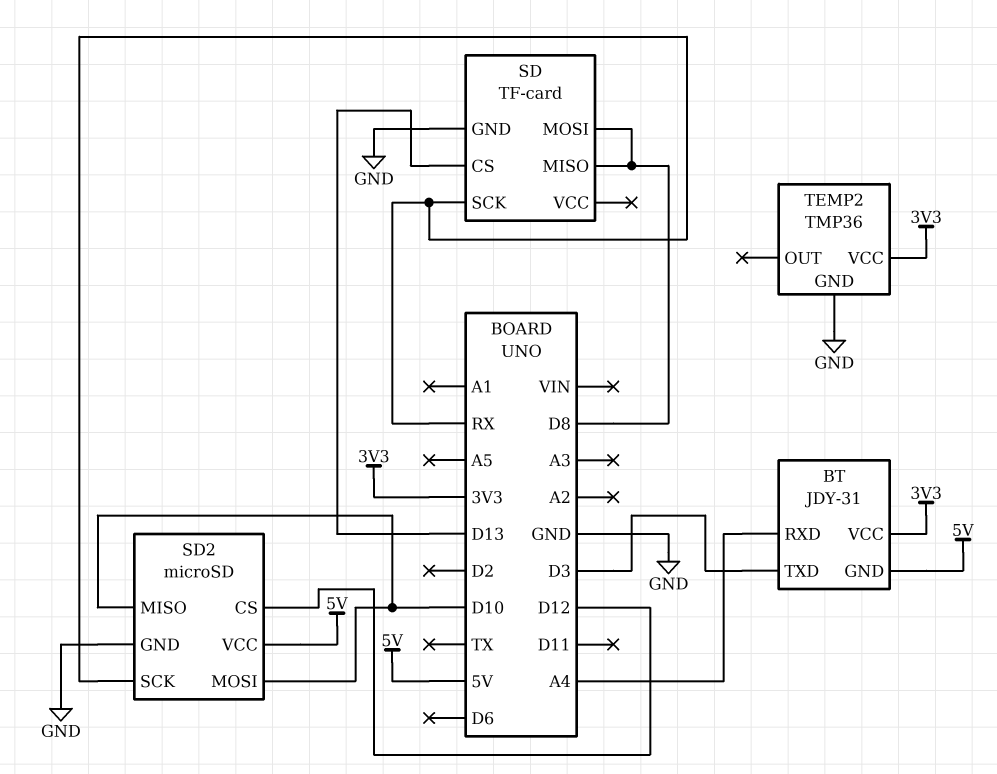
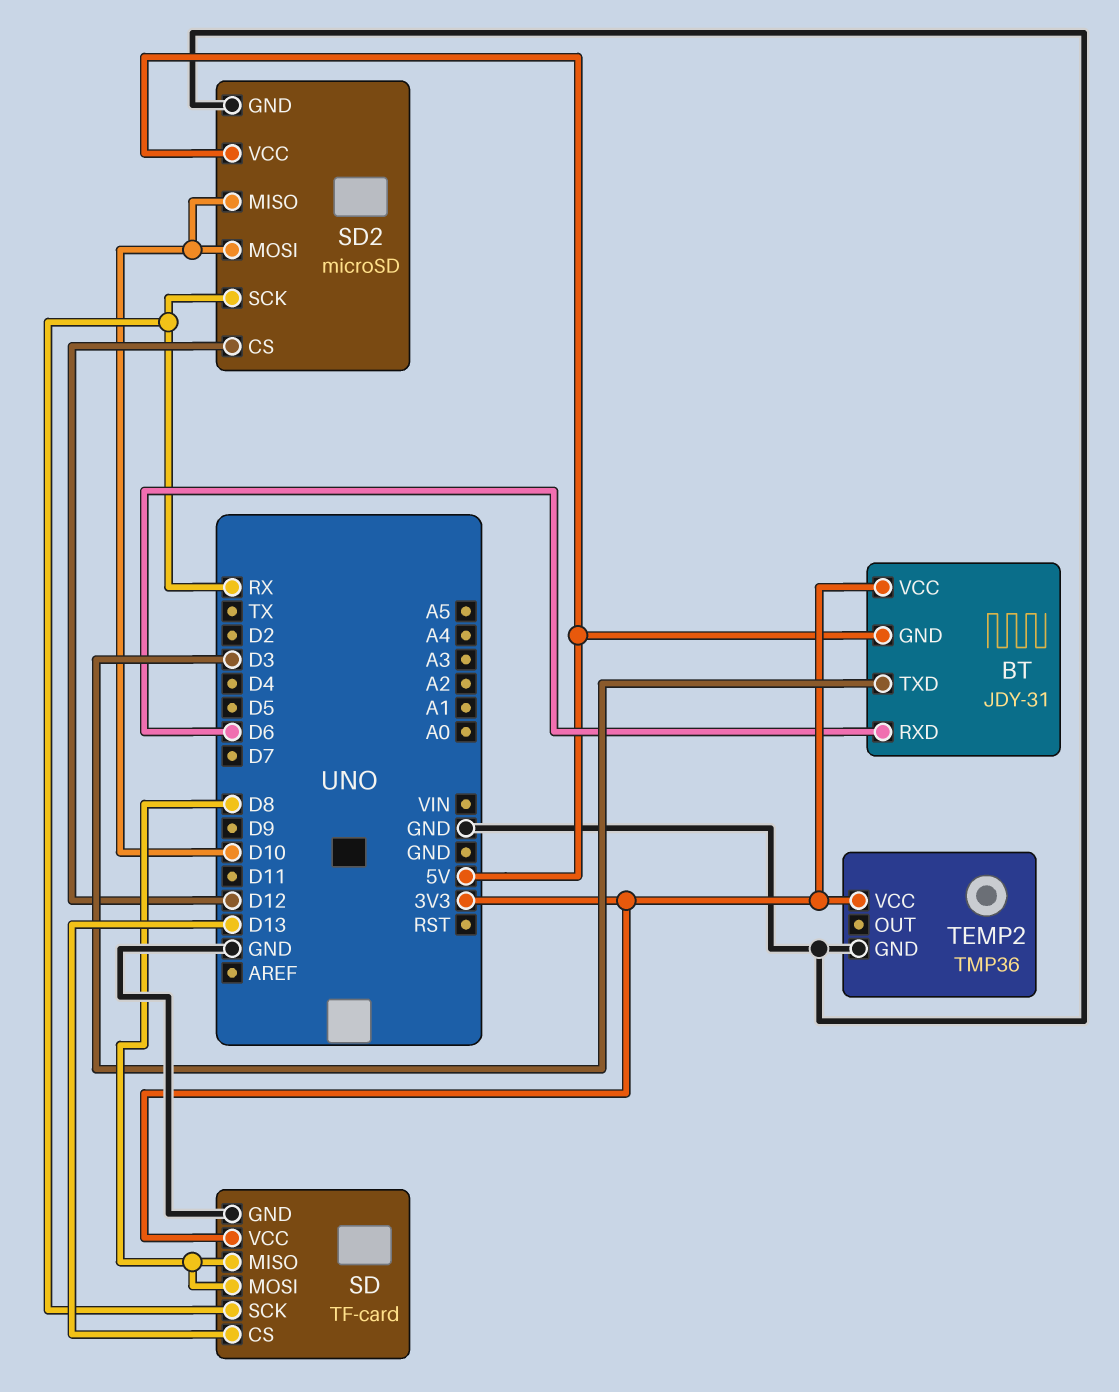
BT pin RXD: A4 -> D6
SD pin VCC: none -> 3V3

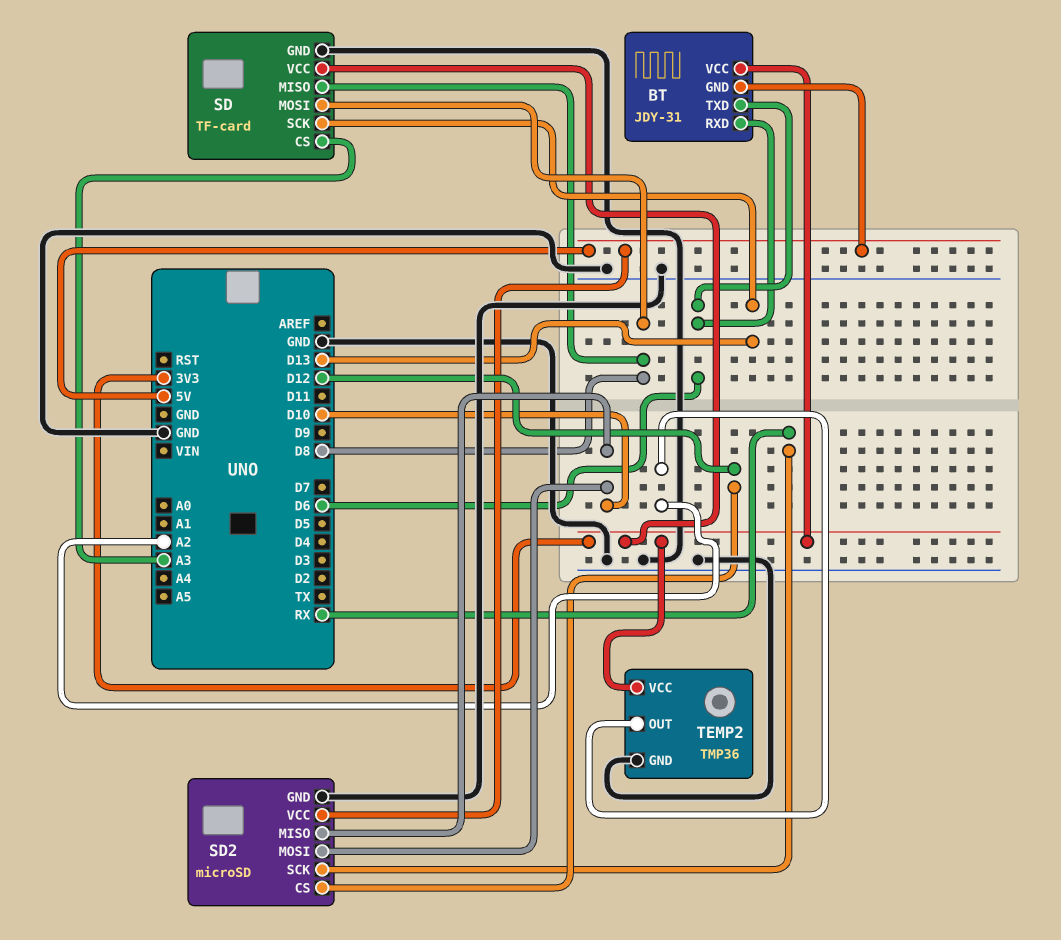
BT pin TXD: D3 -> D6
SD pin CS: D13 -> A3
SD pin SCK: RX -> D13
TEMP2 pin OUT: none -> A2

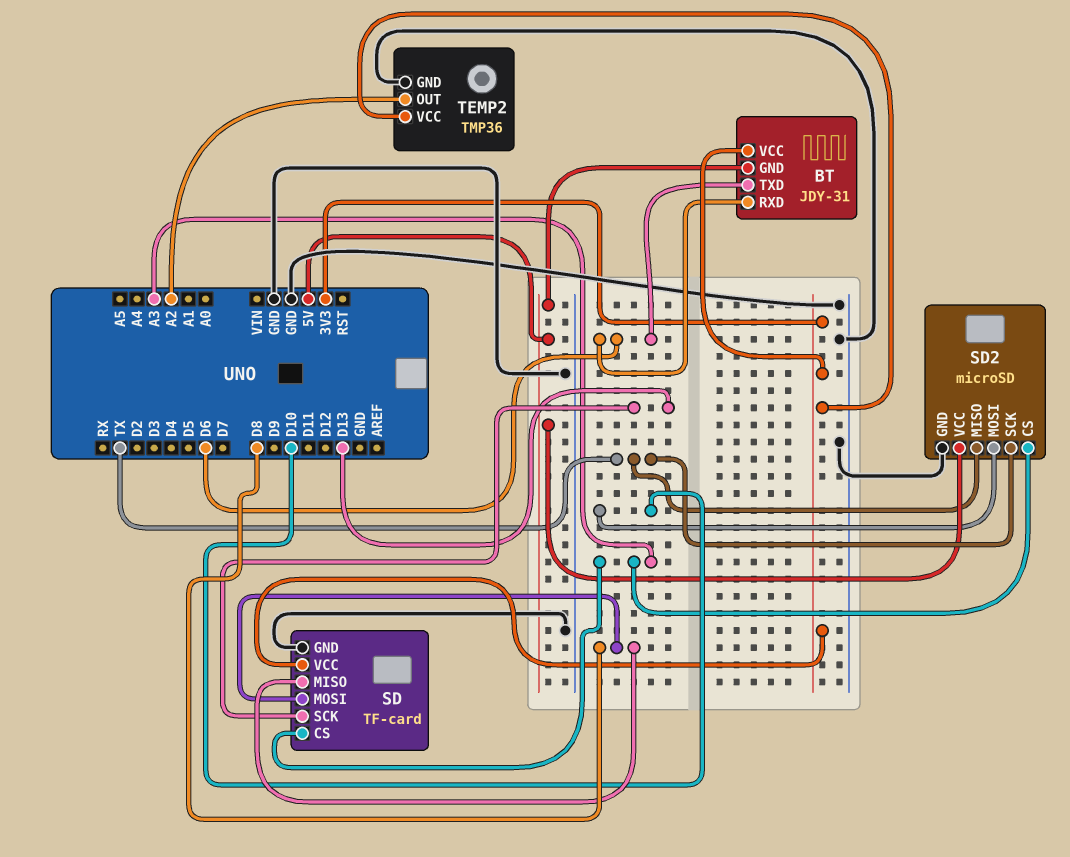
SD2 pin CS: D12 -> A3
SD2 pin MISO: D10 -> TX
SD2 pin SCK: RX -> TX

